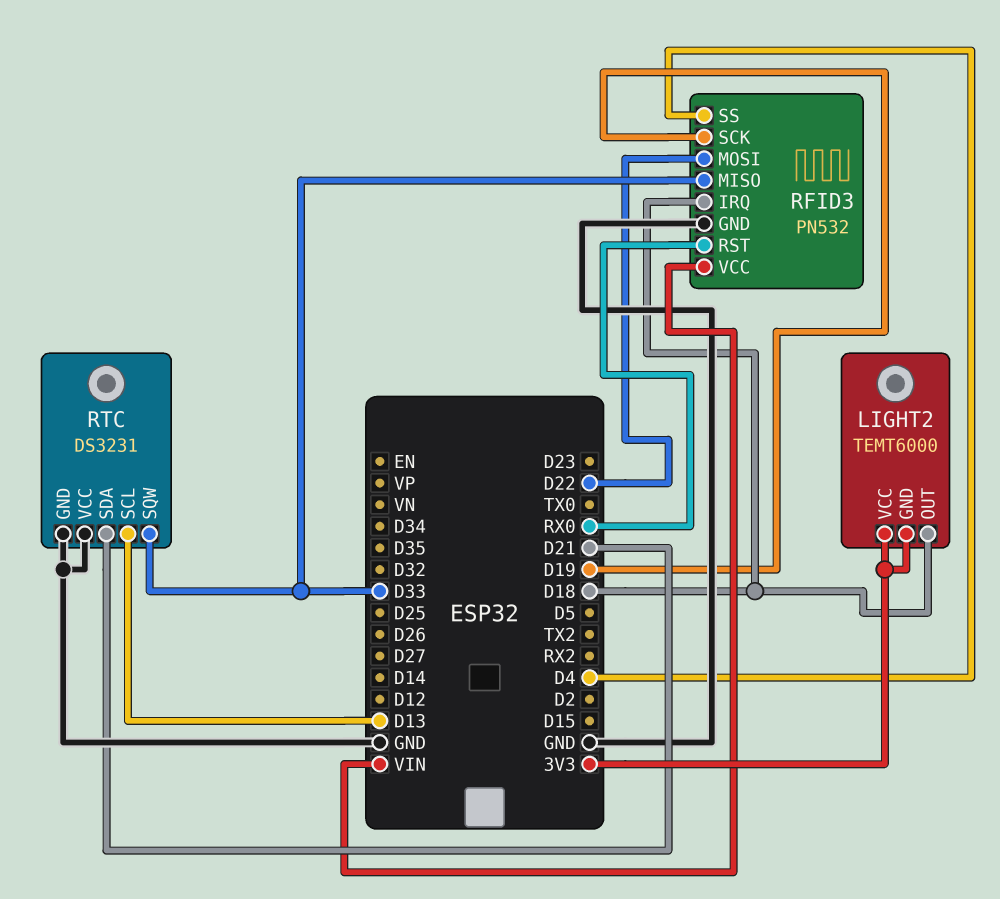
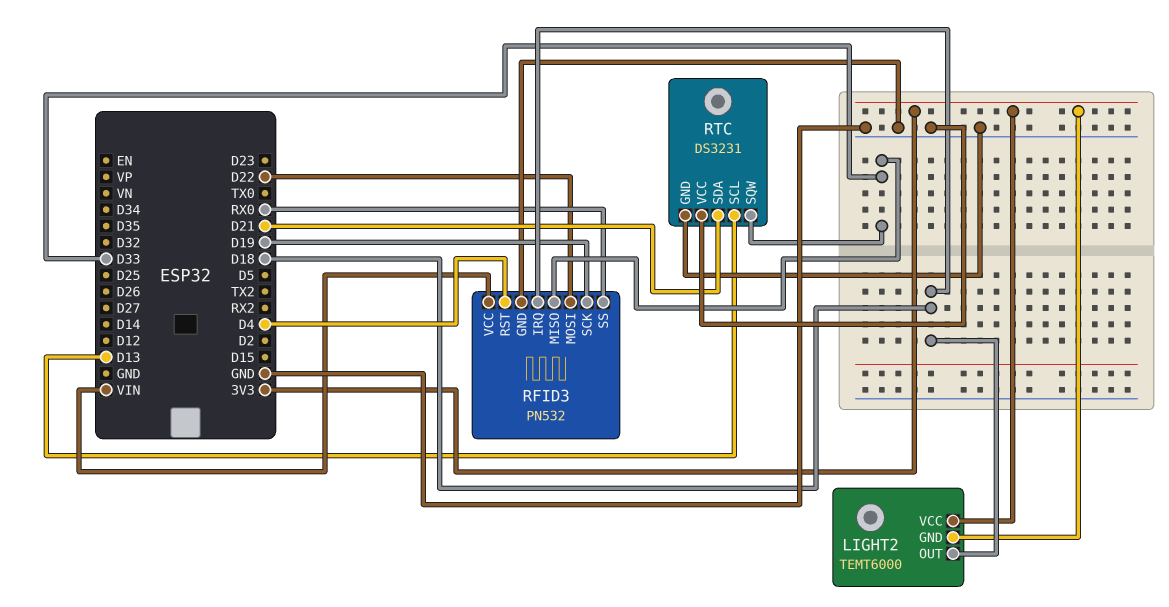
RFID3 pin RST: RX0 -> D4
RFID3 pin SS: D4 -> RX0

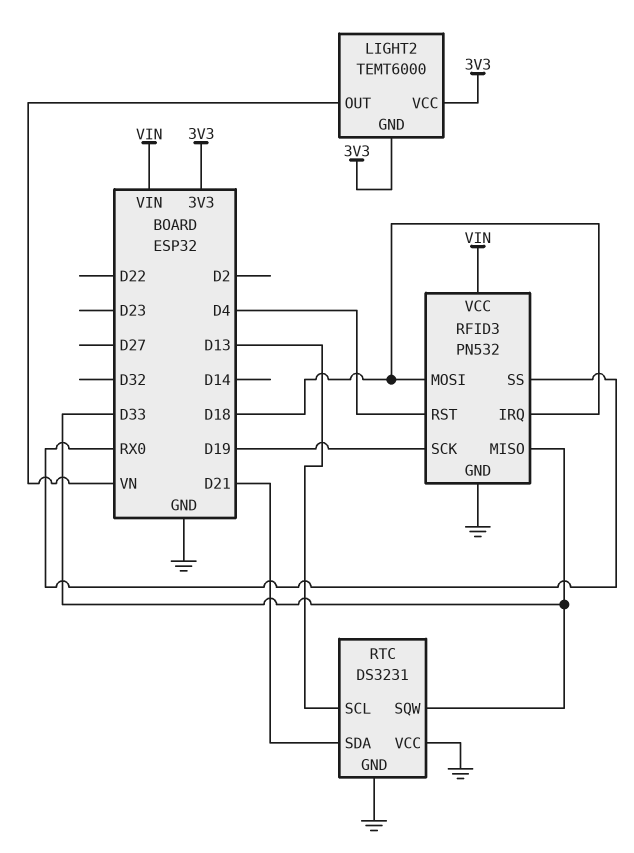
LIGHT2 pin OUT: D18 -> VN
RFID3 pin MOSI: D22 -> D18

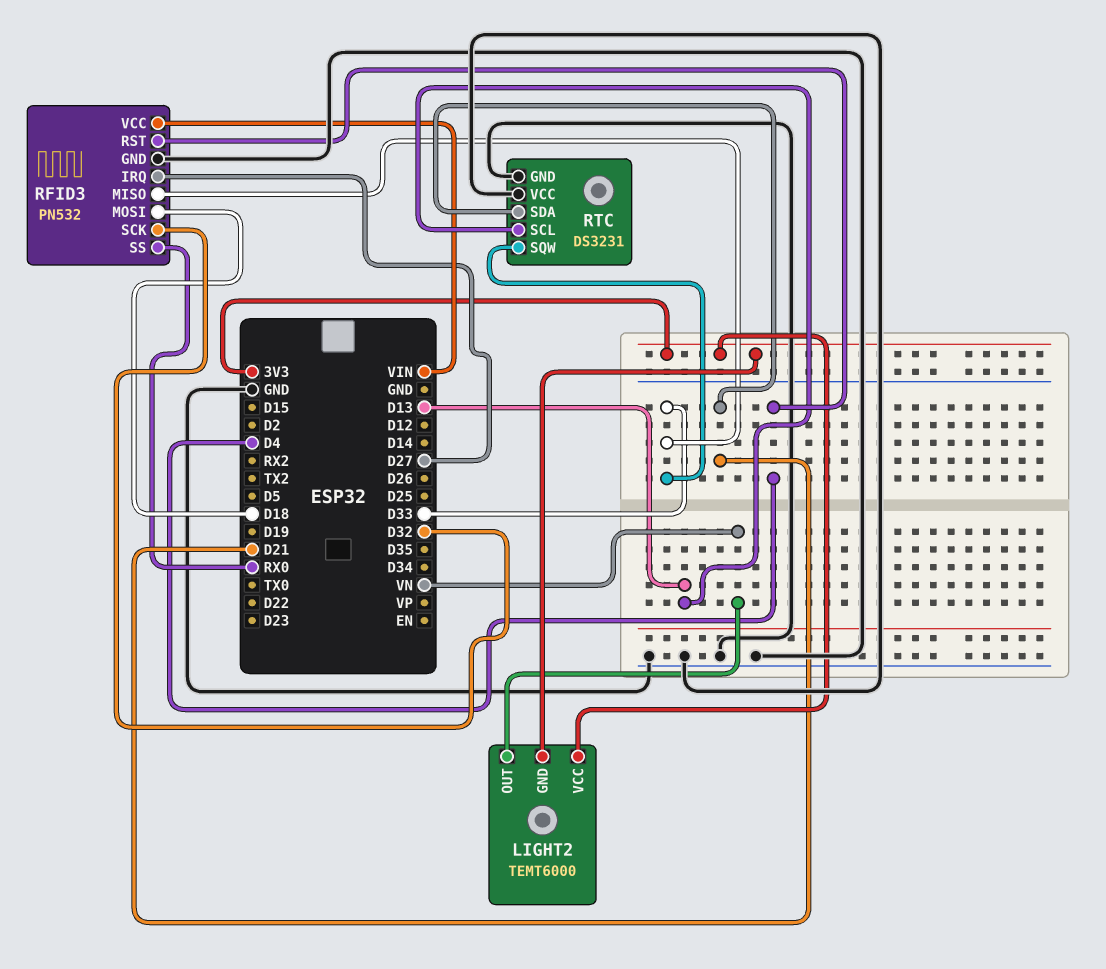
RFID3 pin IRQ: D18 -> D27
RFID3 pin SCK: D19 -> D32

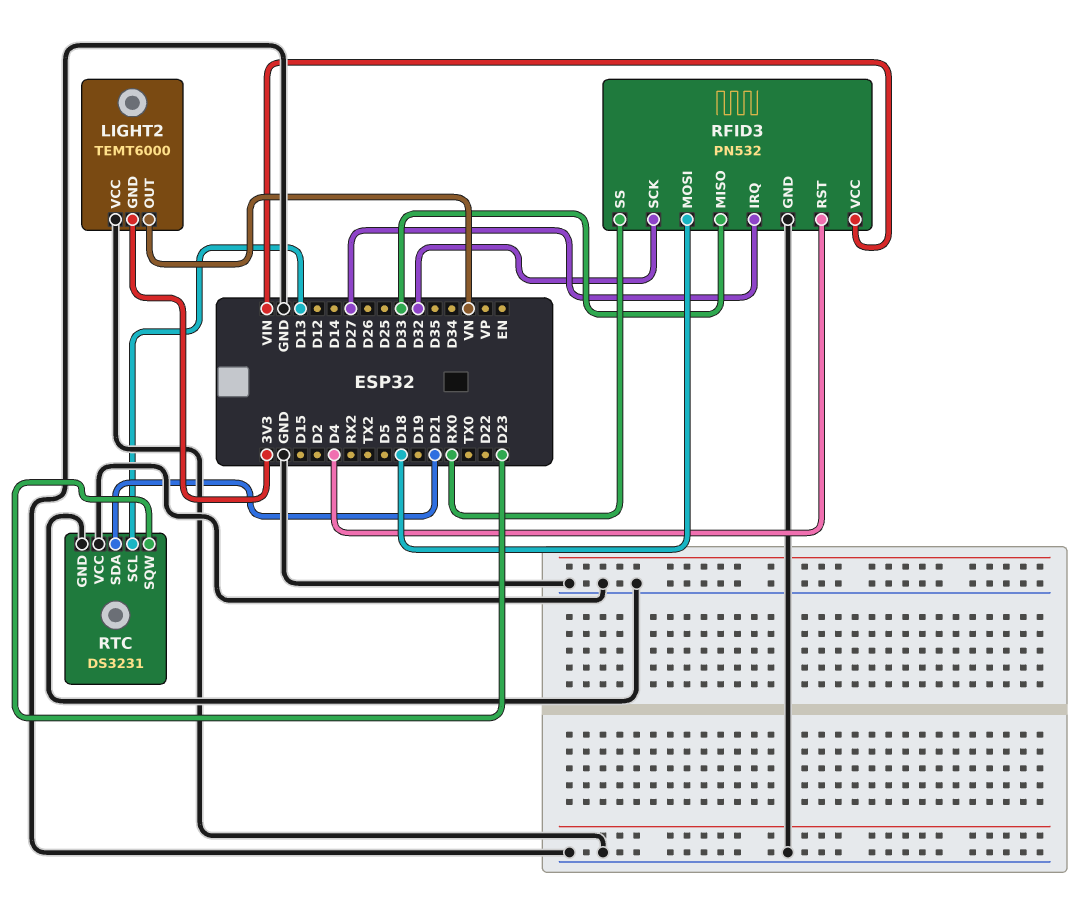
LIGHT2 pin VCC: 3V3 -> GND
RTC pin SQW: D33 -> D23

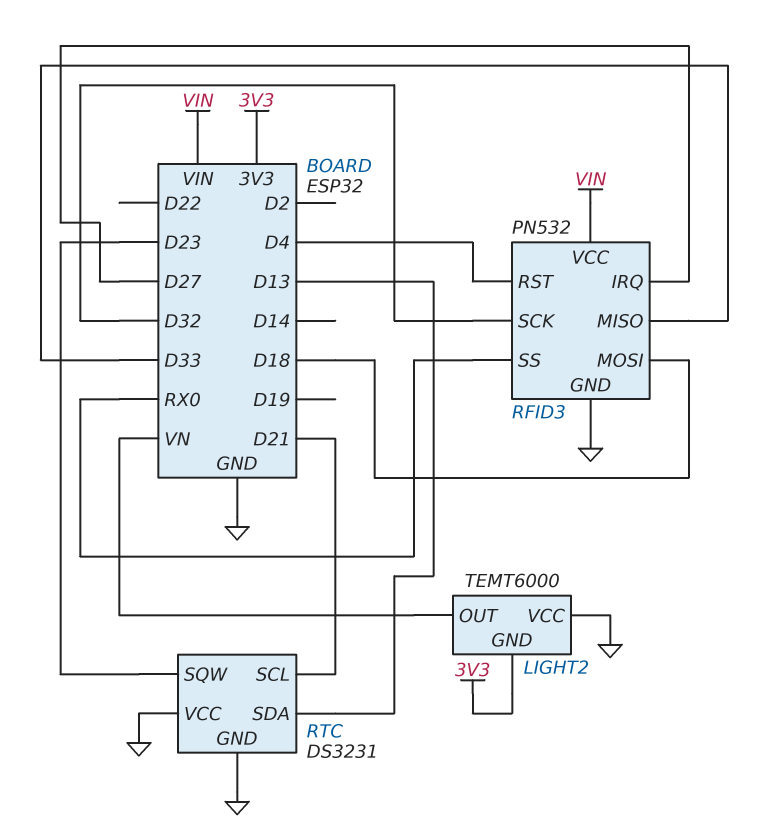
RTC pin SCL: D13 -> D21
RTC pin SDA: D21 -> D13

